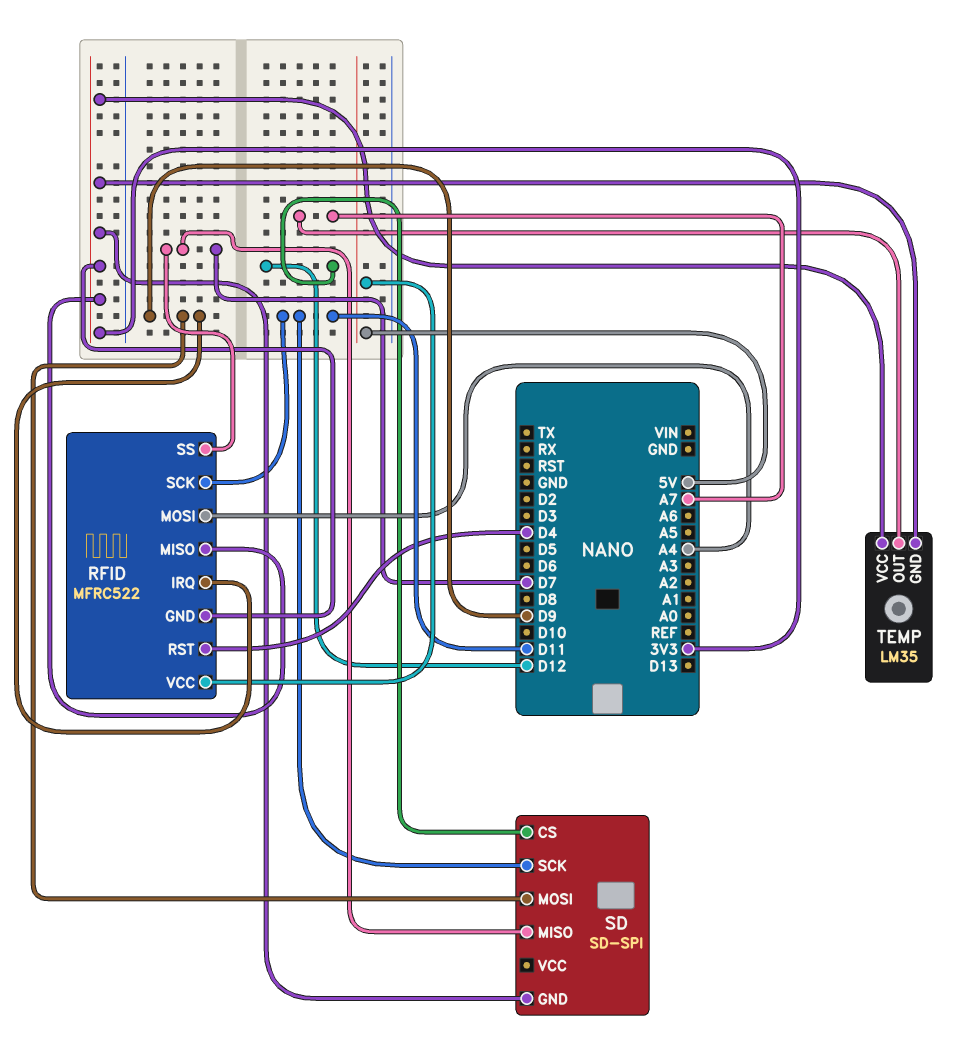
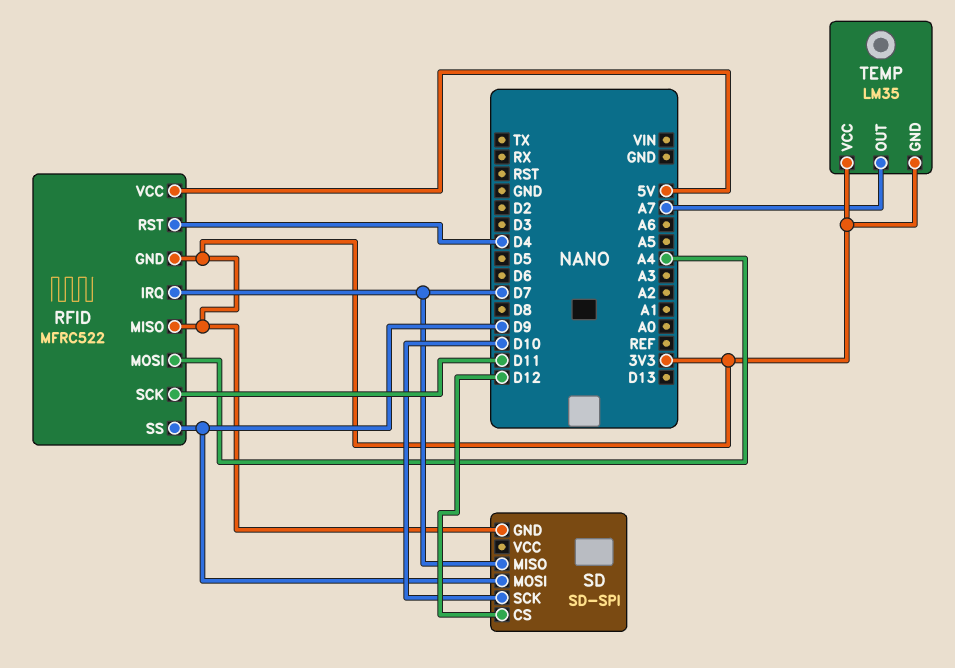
RFID pin IRQ: D9 -> D7
RFID pin SS: D7 -> D9
SD pin SCK: D11 -> D10

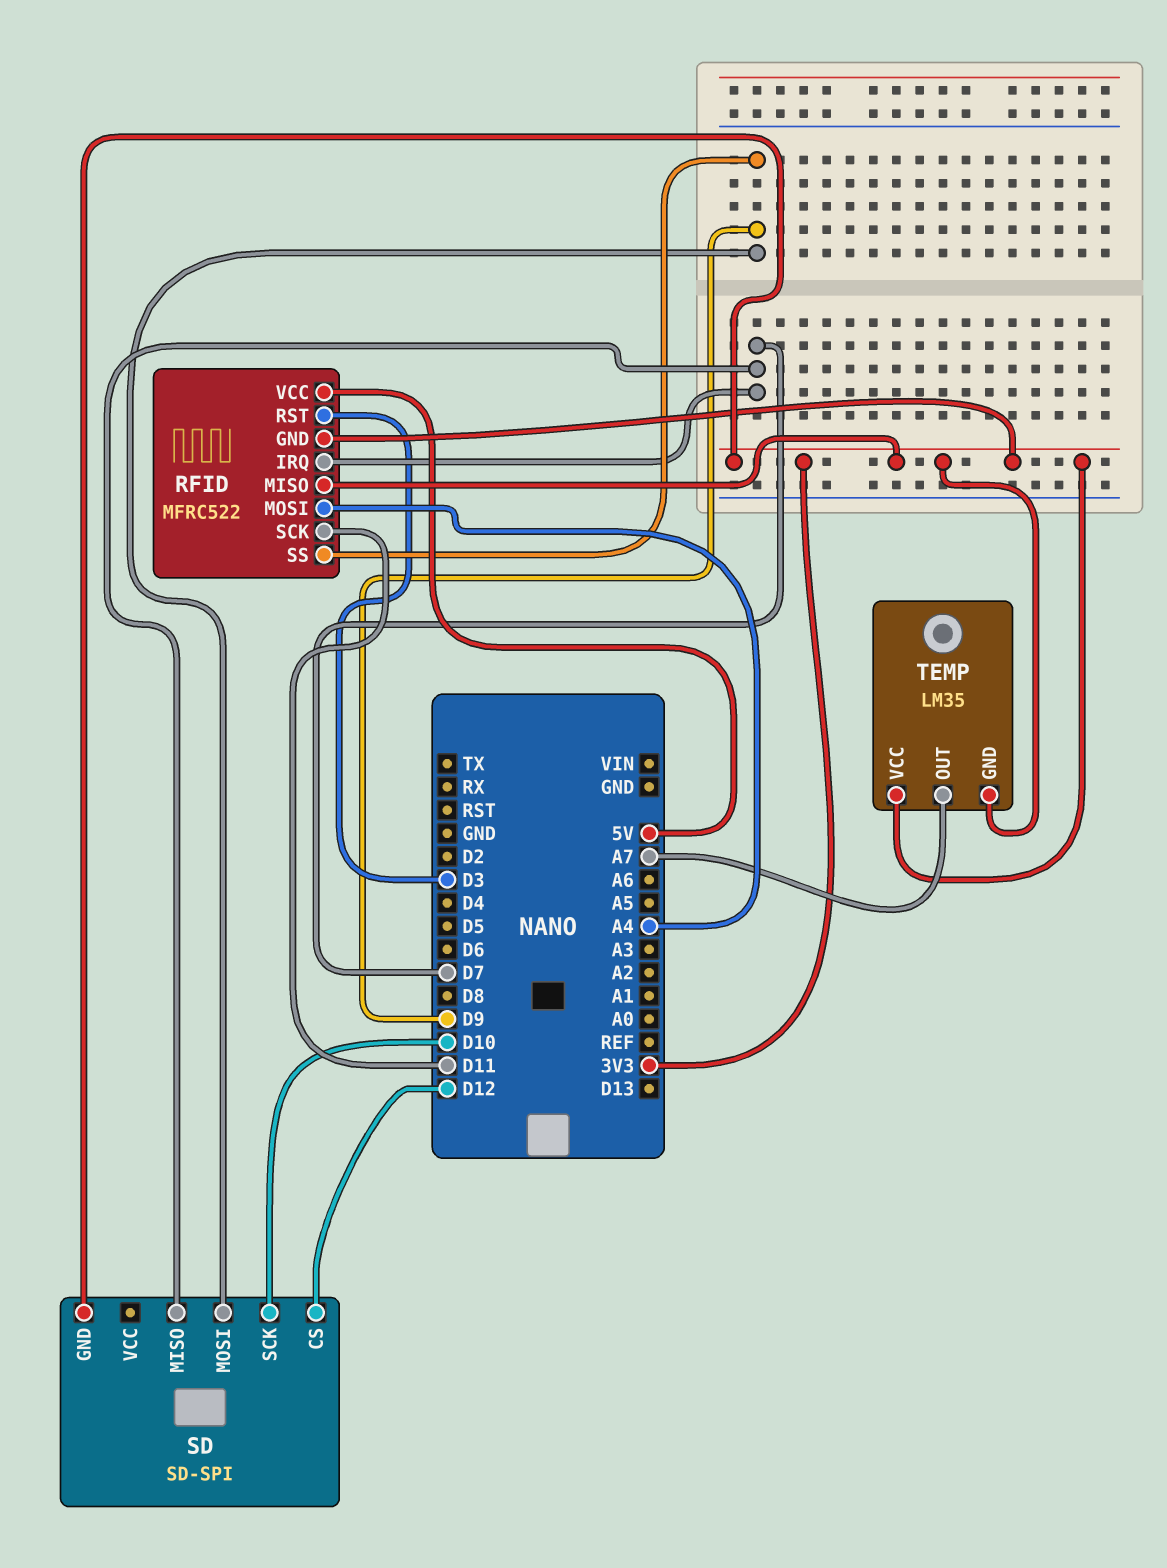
RFID pin RST: D4 -> D3

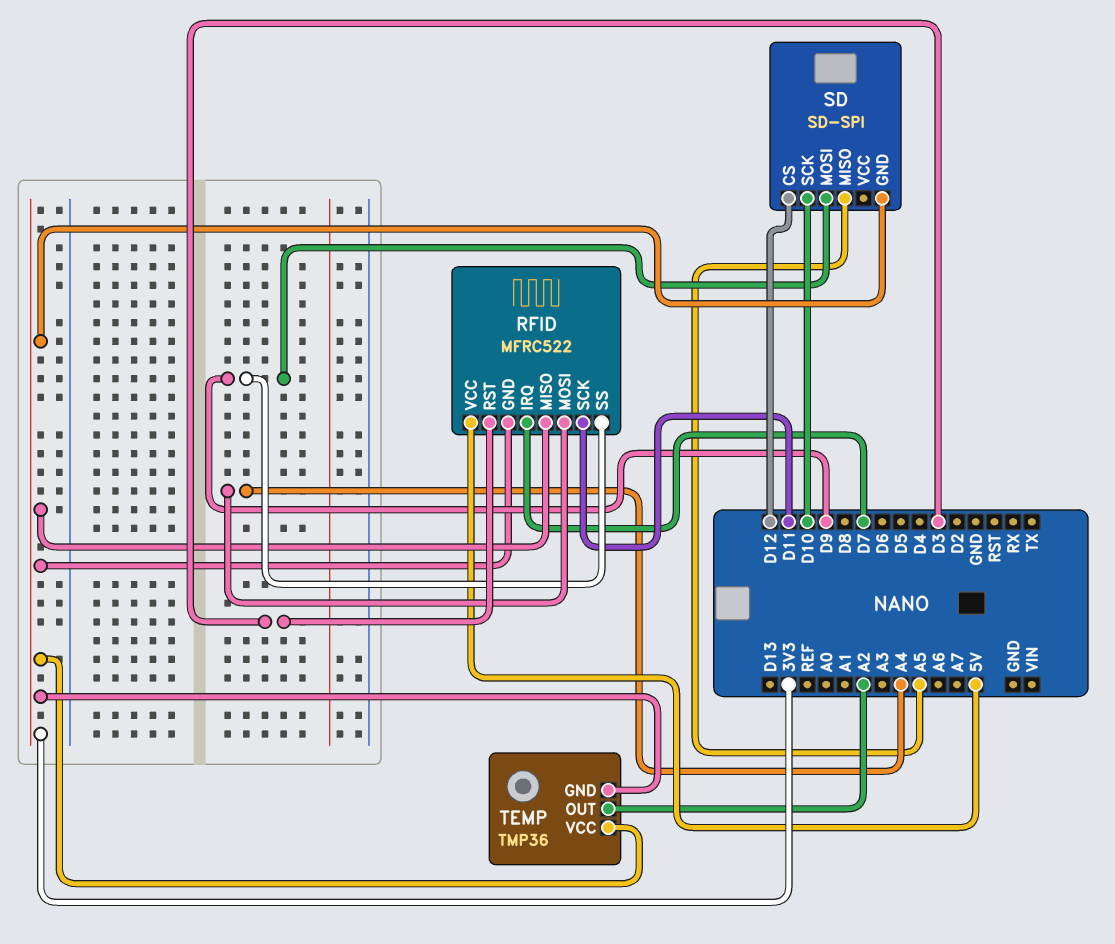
SD pin MISO: D7 -> A5
TEMP: LM35 -> TMP36
TEMP pin OUT: A7 -> A2

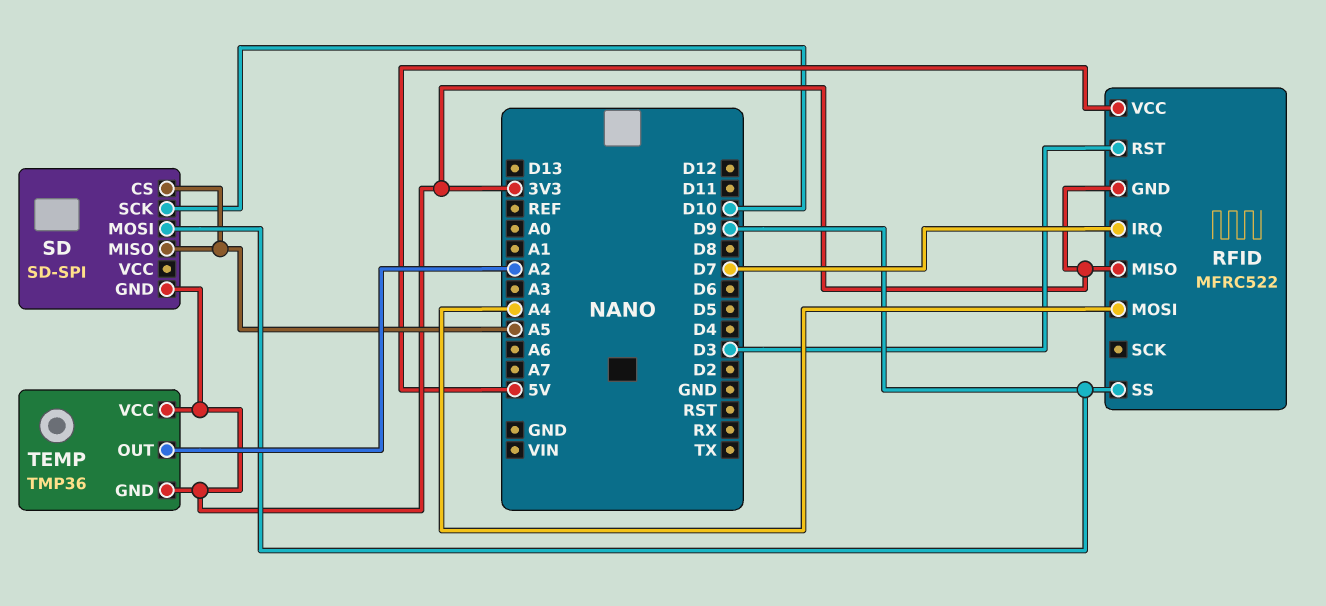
RFID pin SCK: D11 -> none
SD pin CS: D12 -> A5

